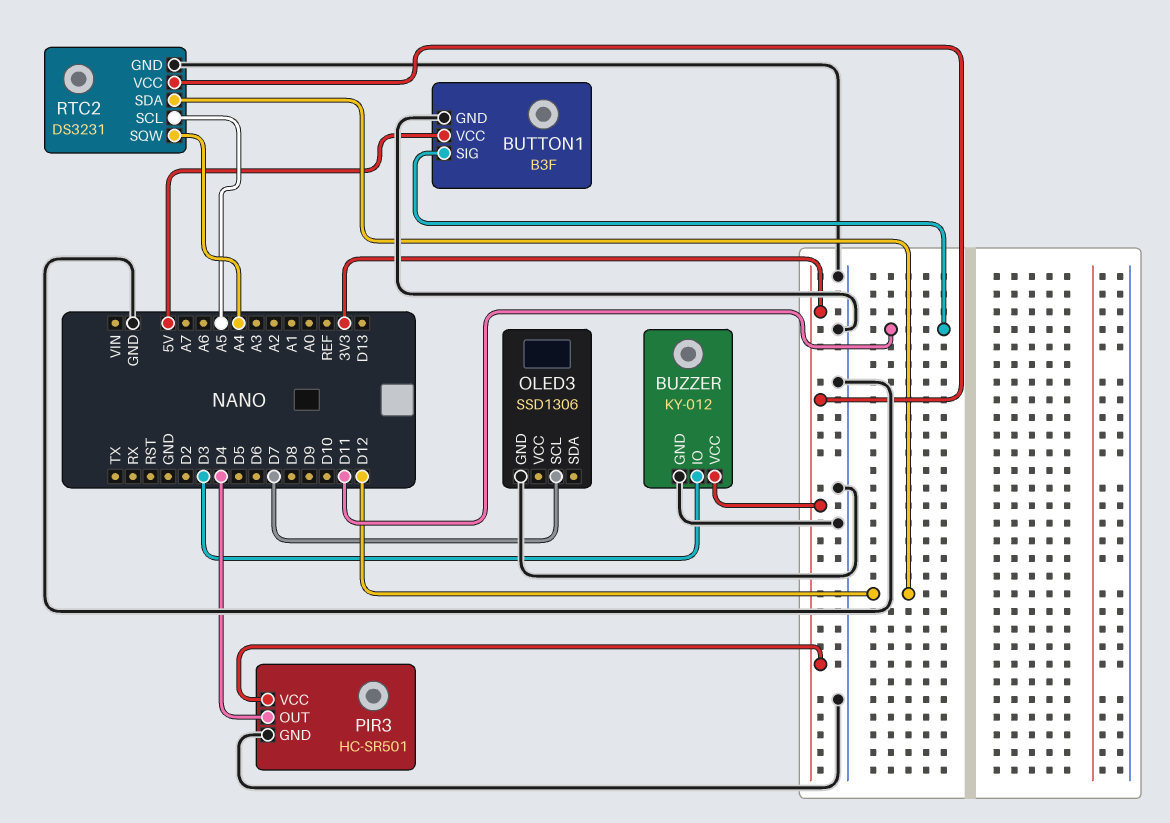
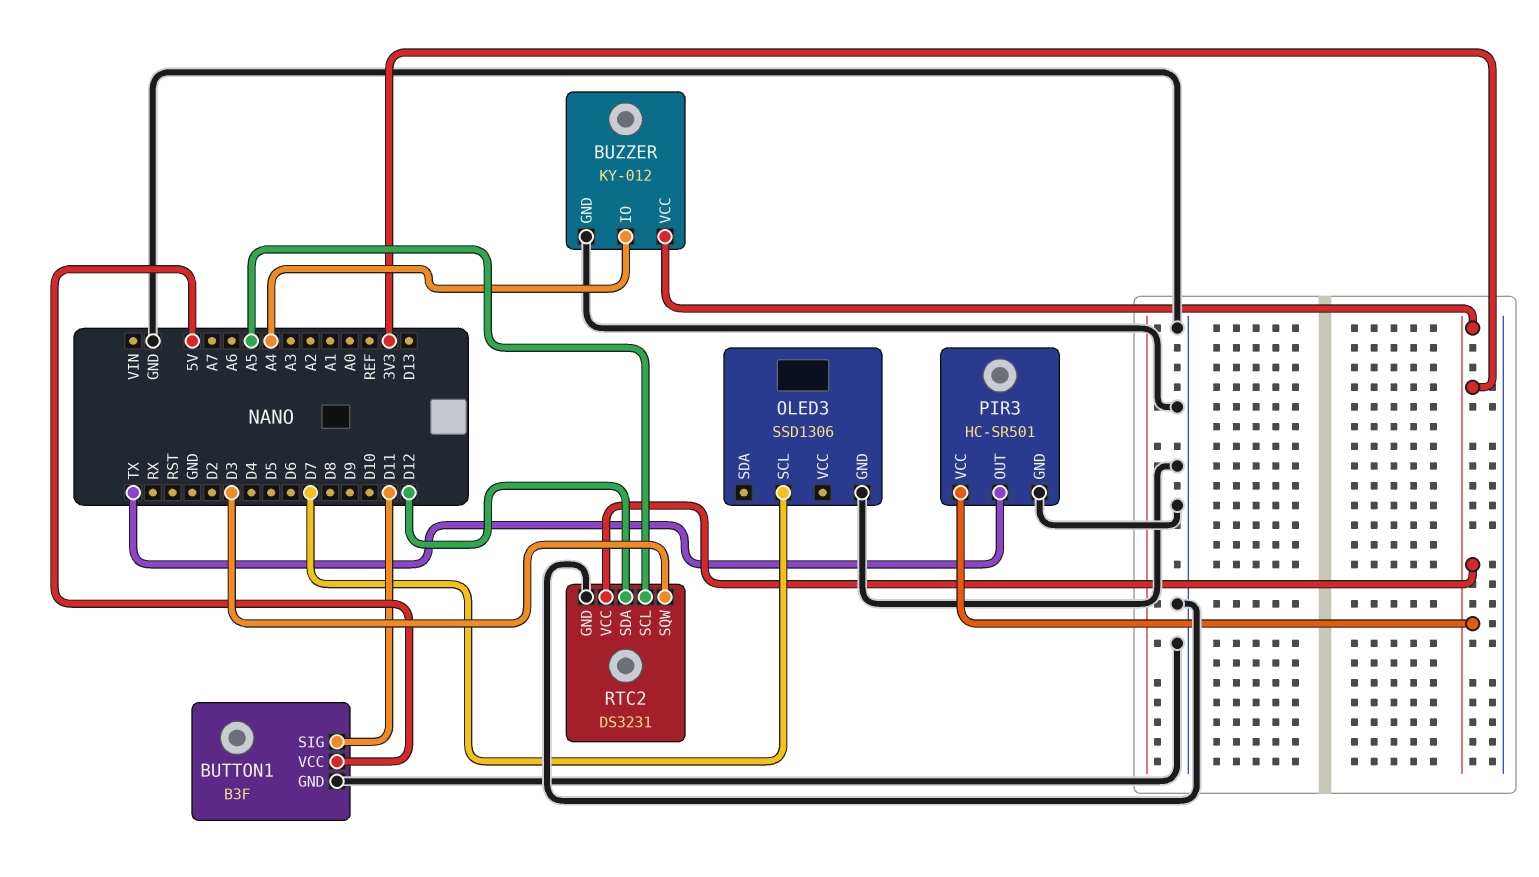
BUZZER pin IO: D3 -> A4
PIR3 pin OUT: D4 -> TX
RTC2 pin SQW: A4 -> D3

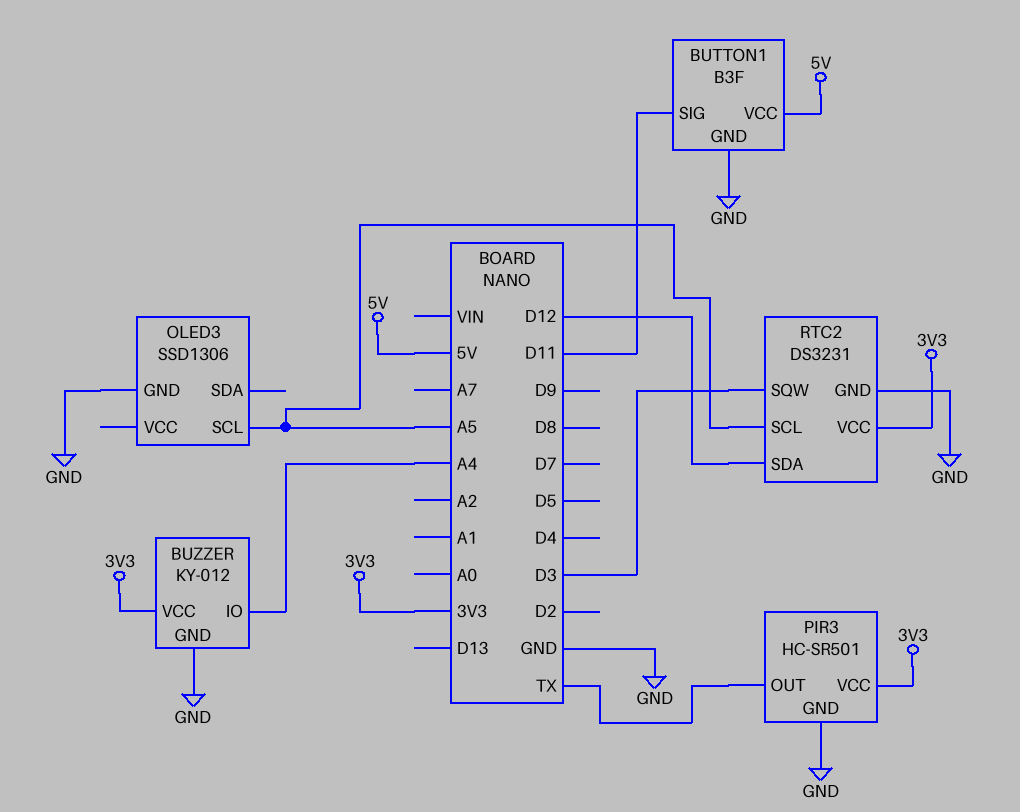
OLED3 pin SCL: D7 -> A5

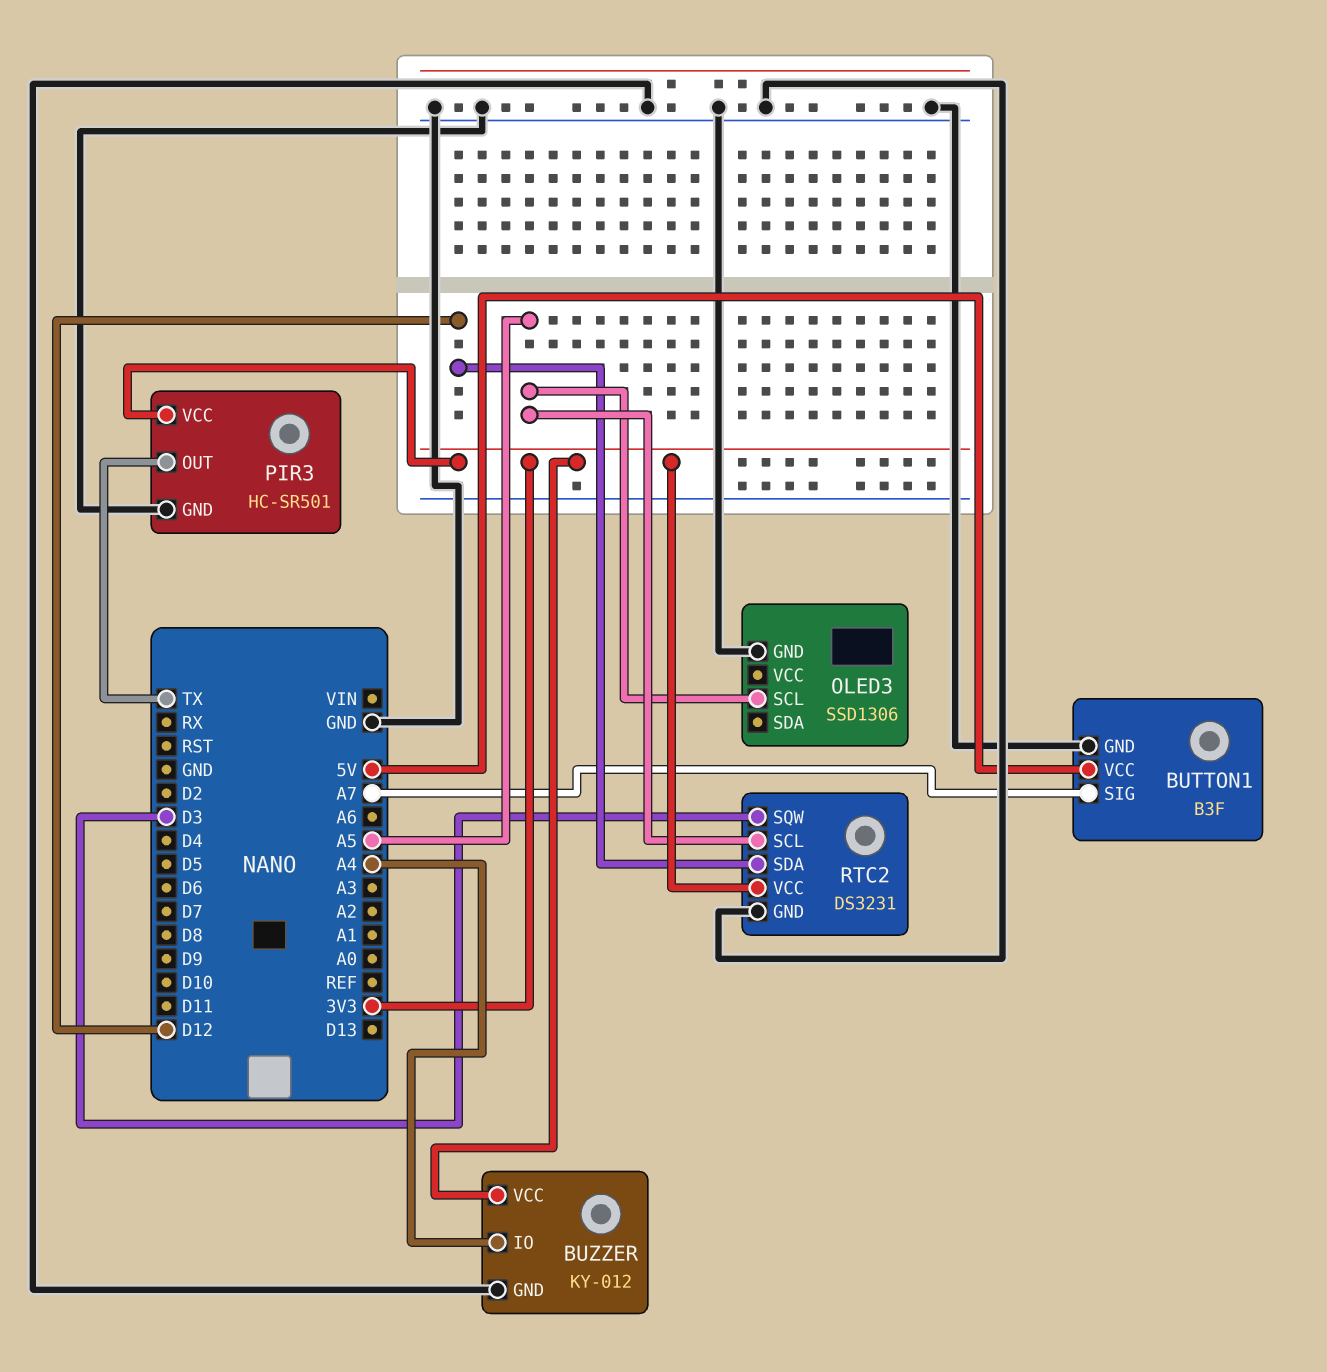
BUTTON1 pin SIG: D11 -> A7

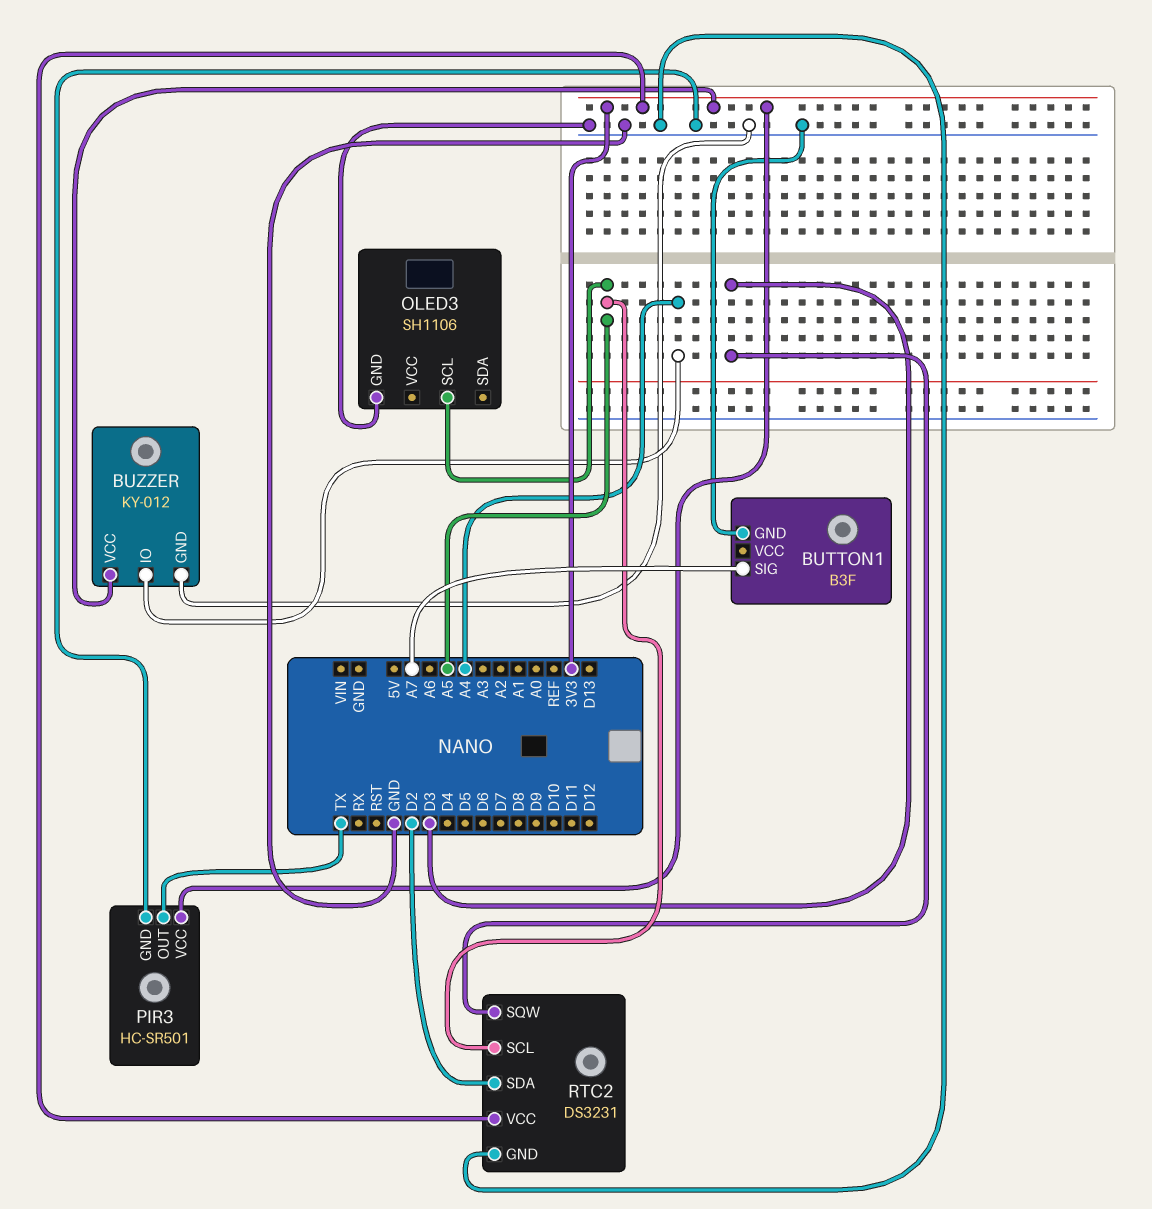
BUTTON1 pin VCC: 5V -> none
OLED3: SSD1306 -> SH1106
RTC2 pin SDA: D12 -> D2

